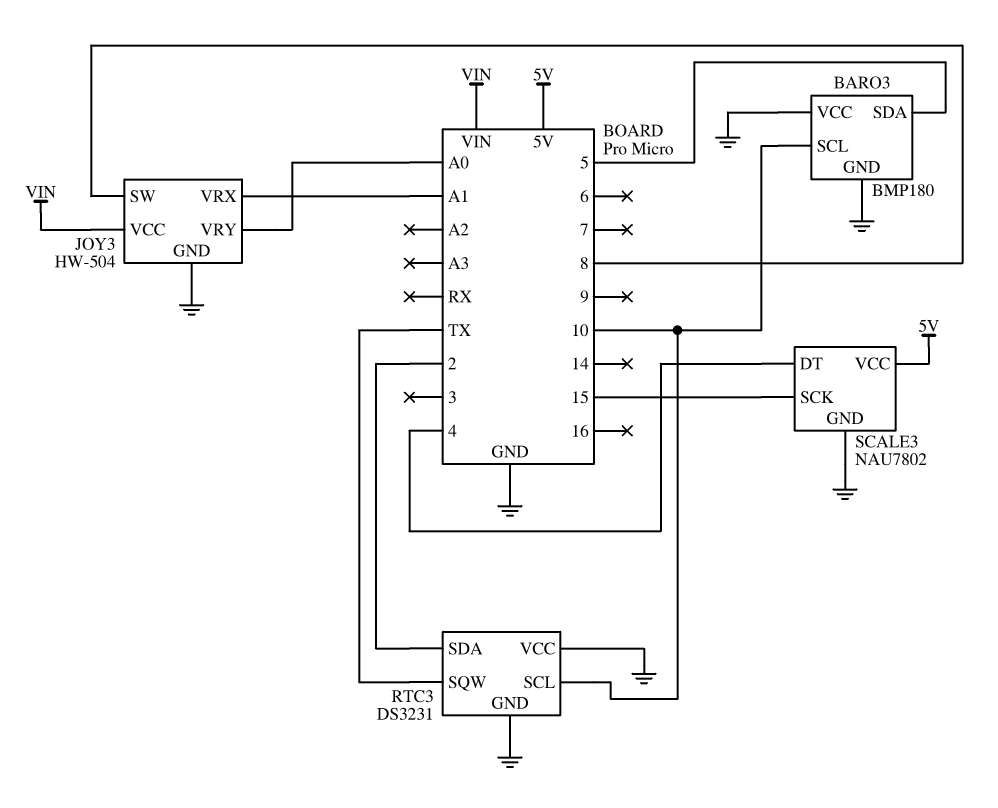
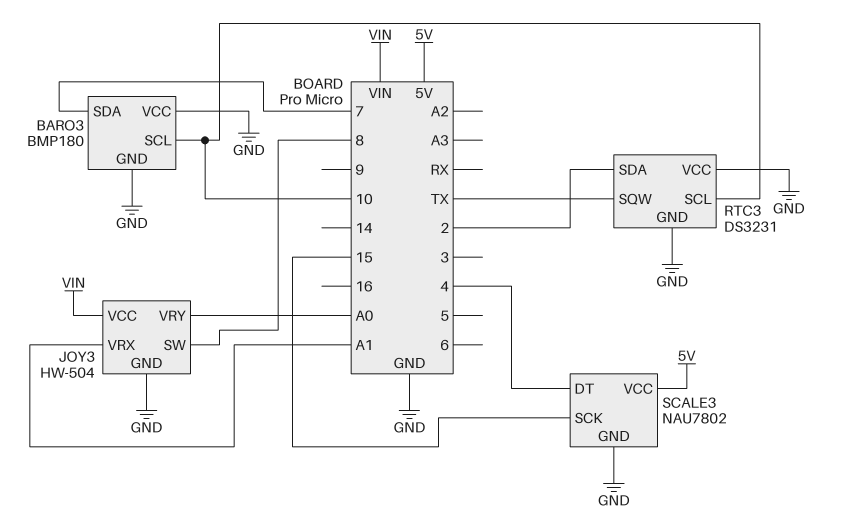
BARO3 pin SDA: 5 -> 7

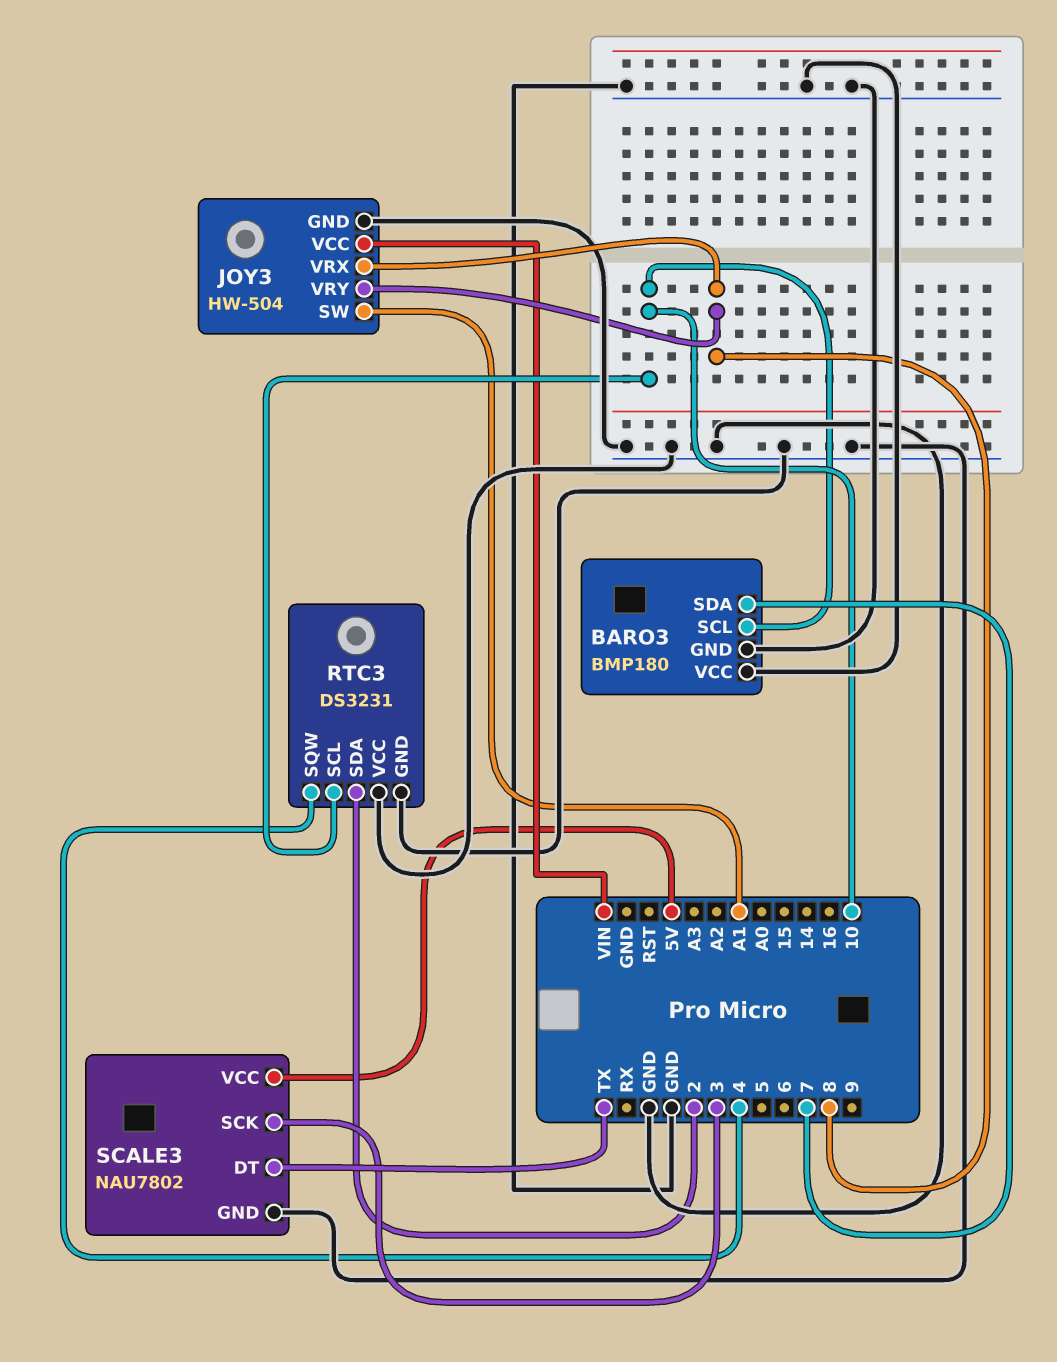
JOY3 pin SW: 8 -> A1
JOY3 pin VRX: A1 -> 8
JOY3 pin VRY: A0 -> 8
RTC3 pin SQW: TX -> 4
SCALE3 pin DT: 4 -> TX
SCALE3 pin SCK: 15 -> 3

